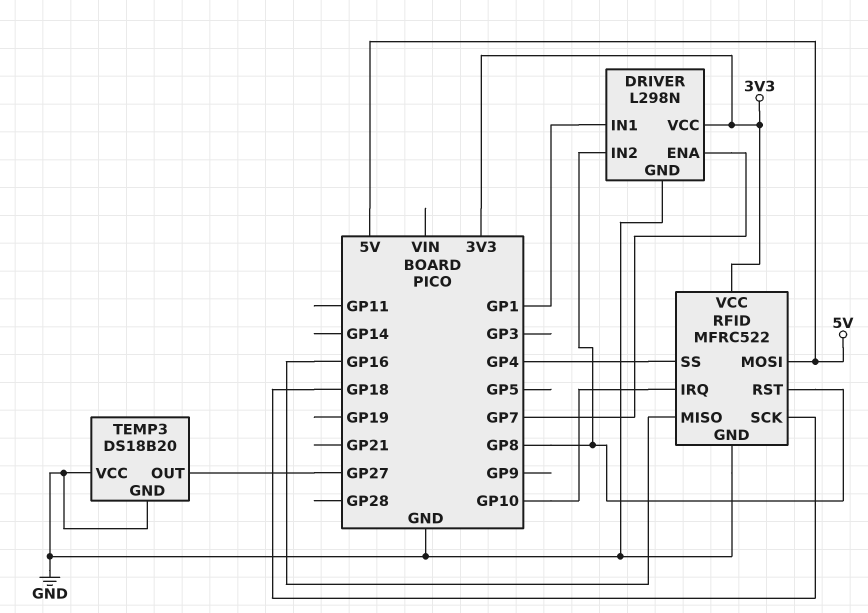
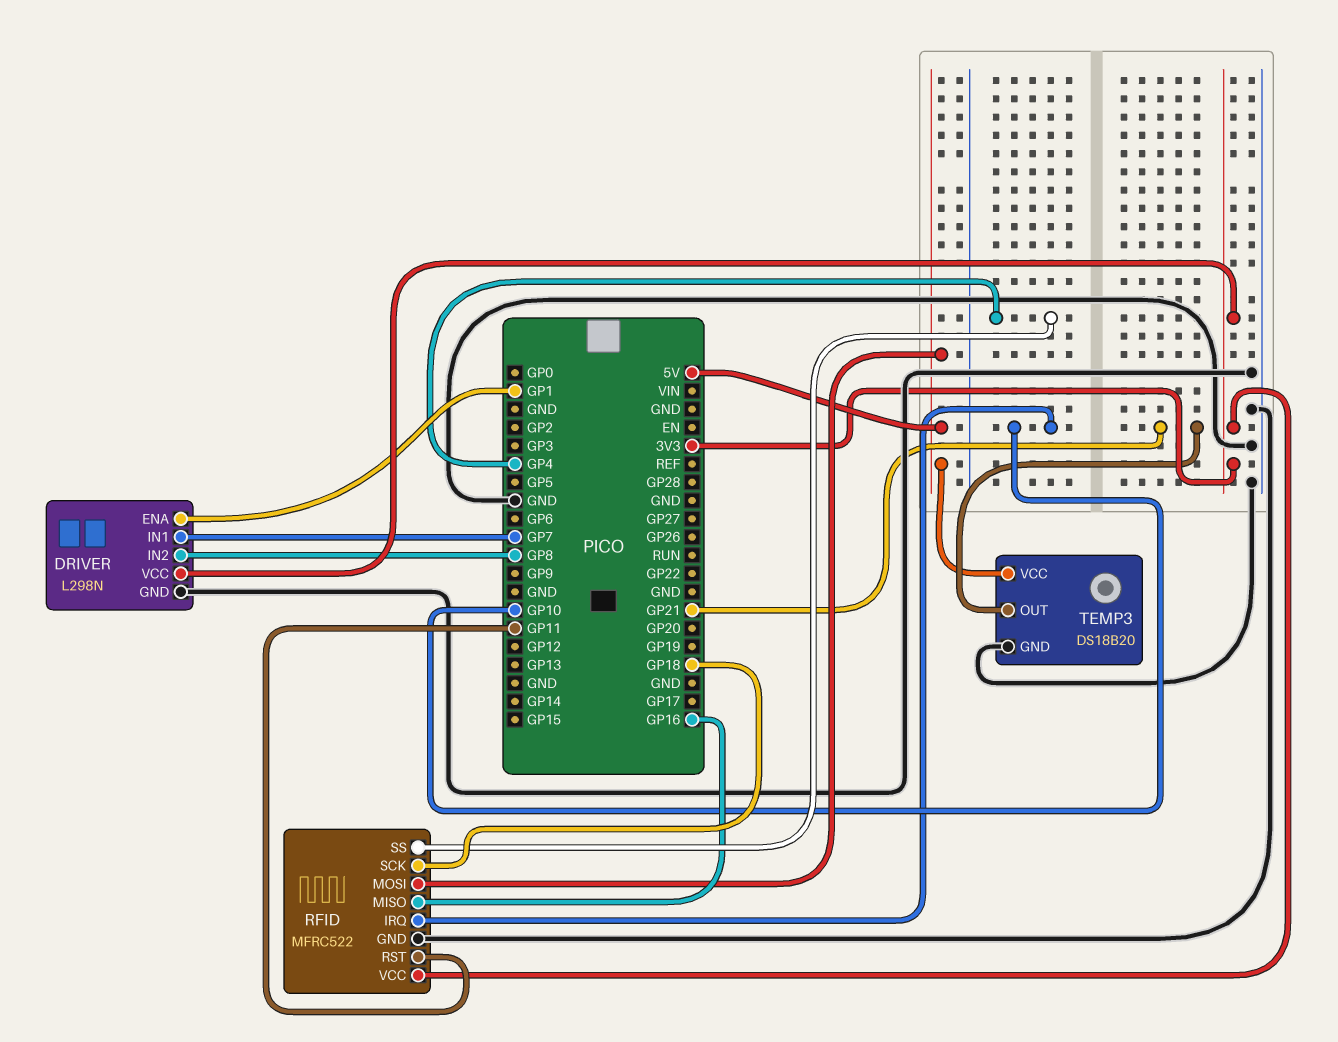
DRIVER pin ENA: GP7 -> GP1
DRIVER pin IN1: GP1 -> GP7
RFID pin RST: GP8 -> GP11
TEMP3 pin OUT: GP27 -> GP21
TEMP3 pin VCC: GND -> 5V

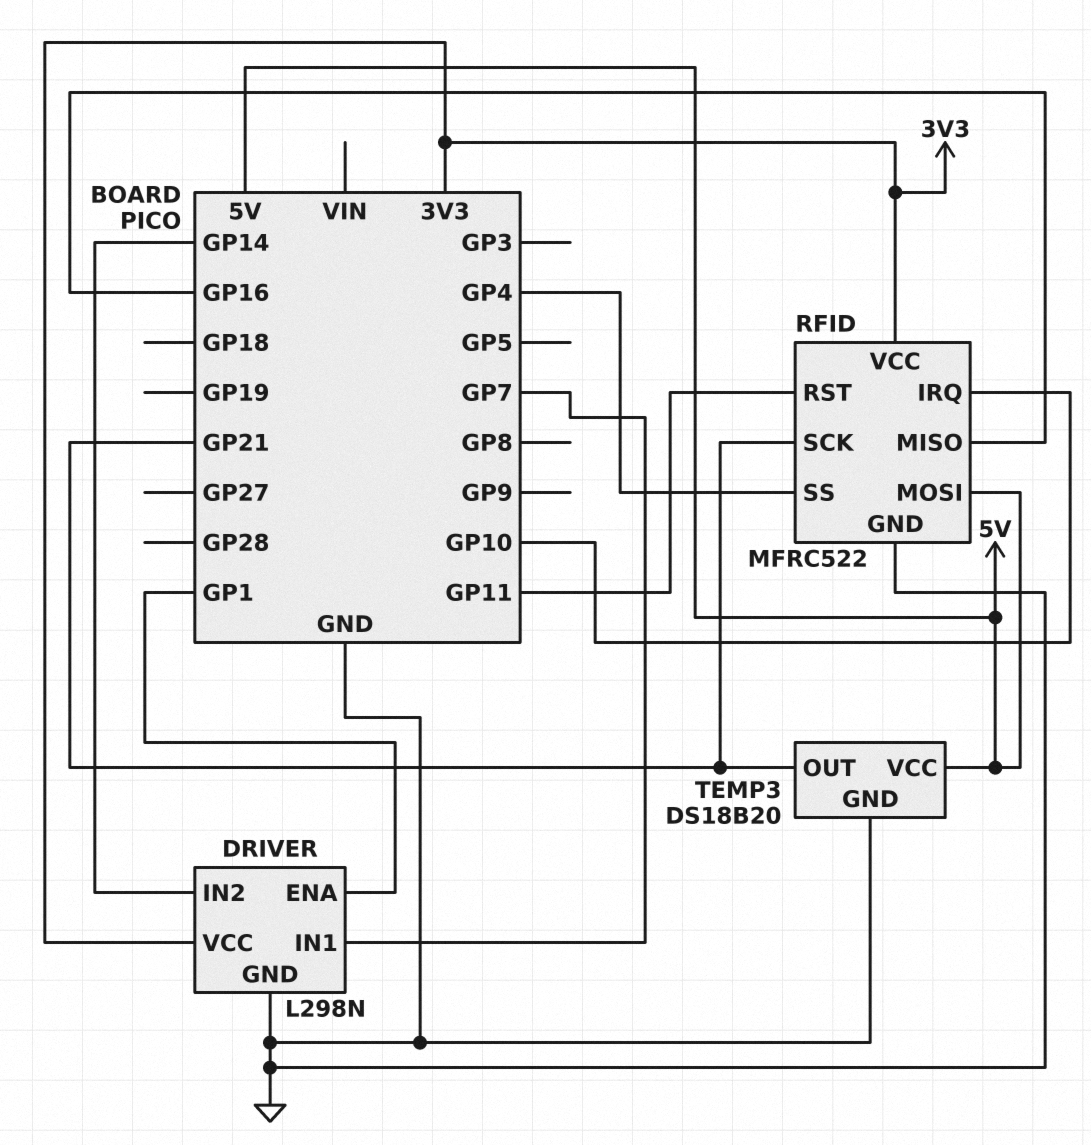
DRIVER pin IN2: GP8 -> GP14
RFID pin SCK: GP18 -> GP21

